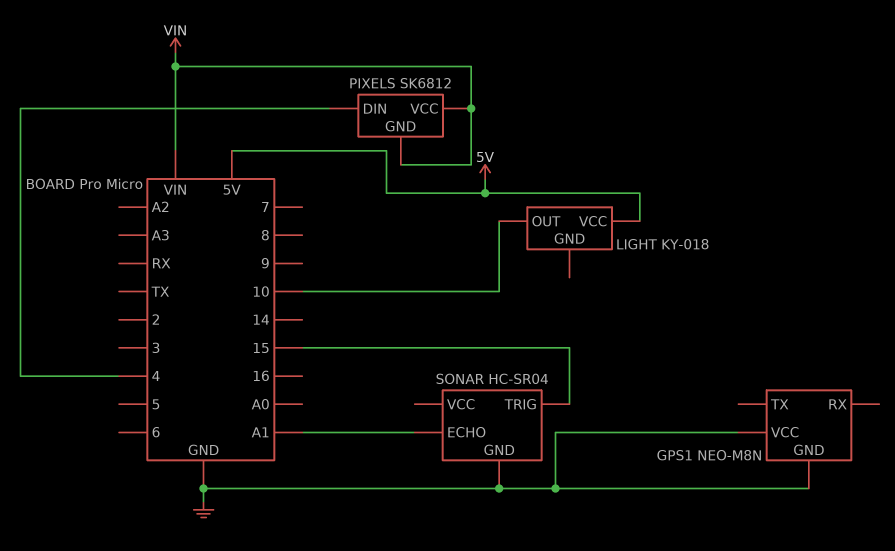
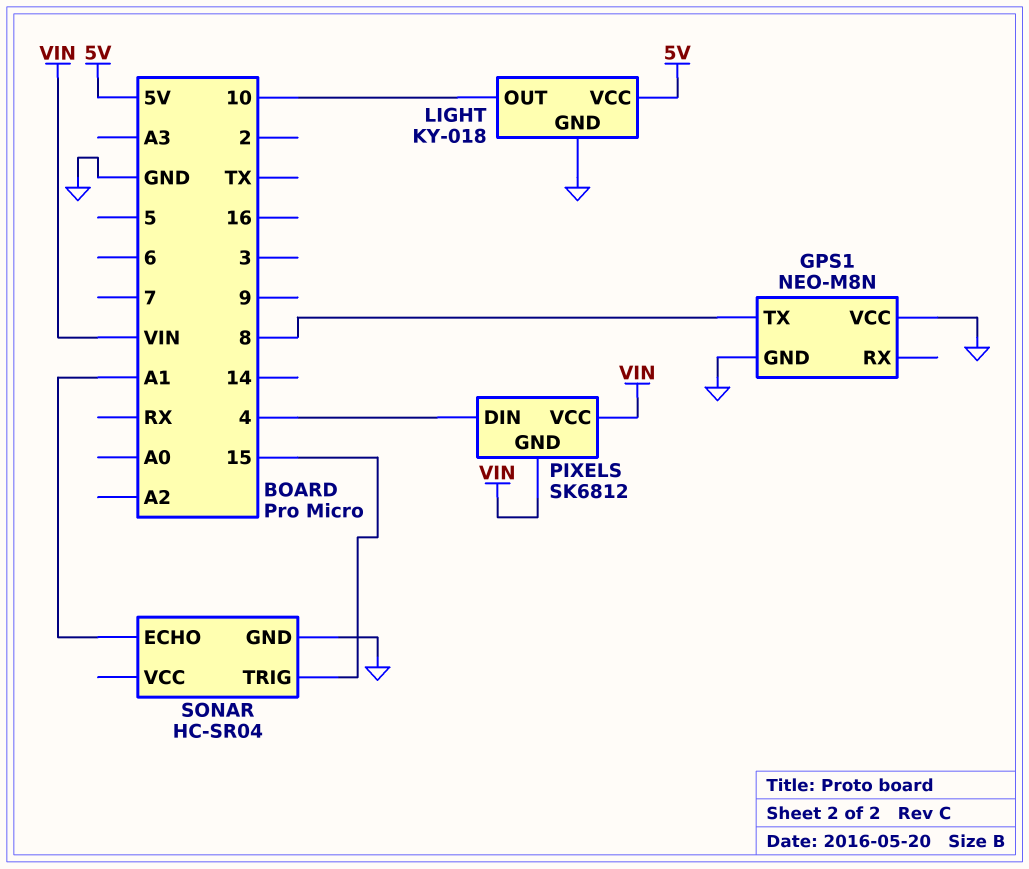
GPS1 pin TX: none -> 8
LIGHT pin GND: none -> GND

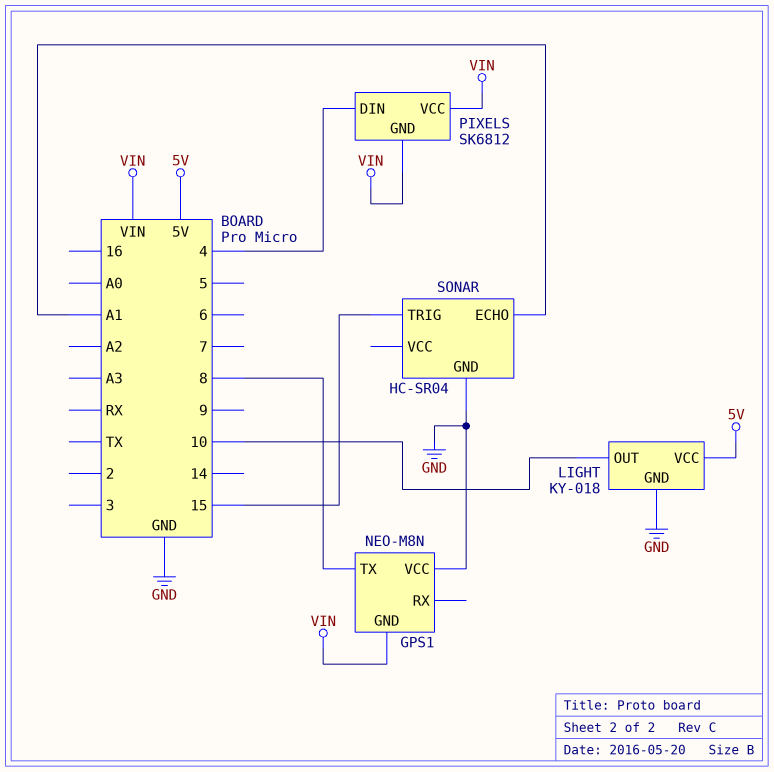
GPS1 pin GND: GND -> VIN

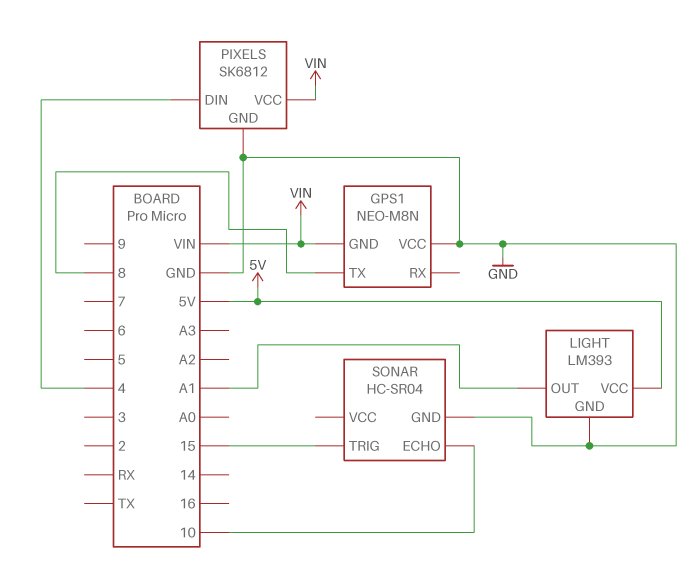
LIGHT: KY-018 -> LM393
LIGHT pin OUT: 10 -> A1
PIXELS pin GND: VIN -> GND
SONAR pin ECHO: A1 -> 10

